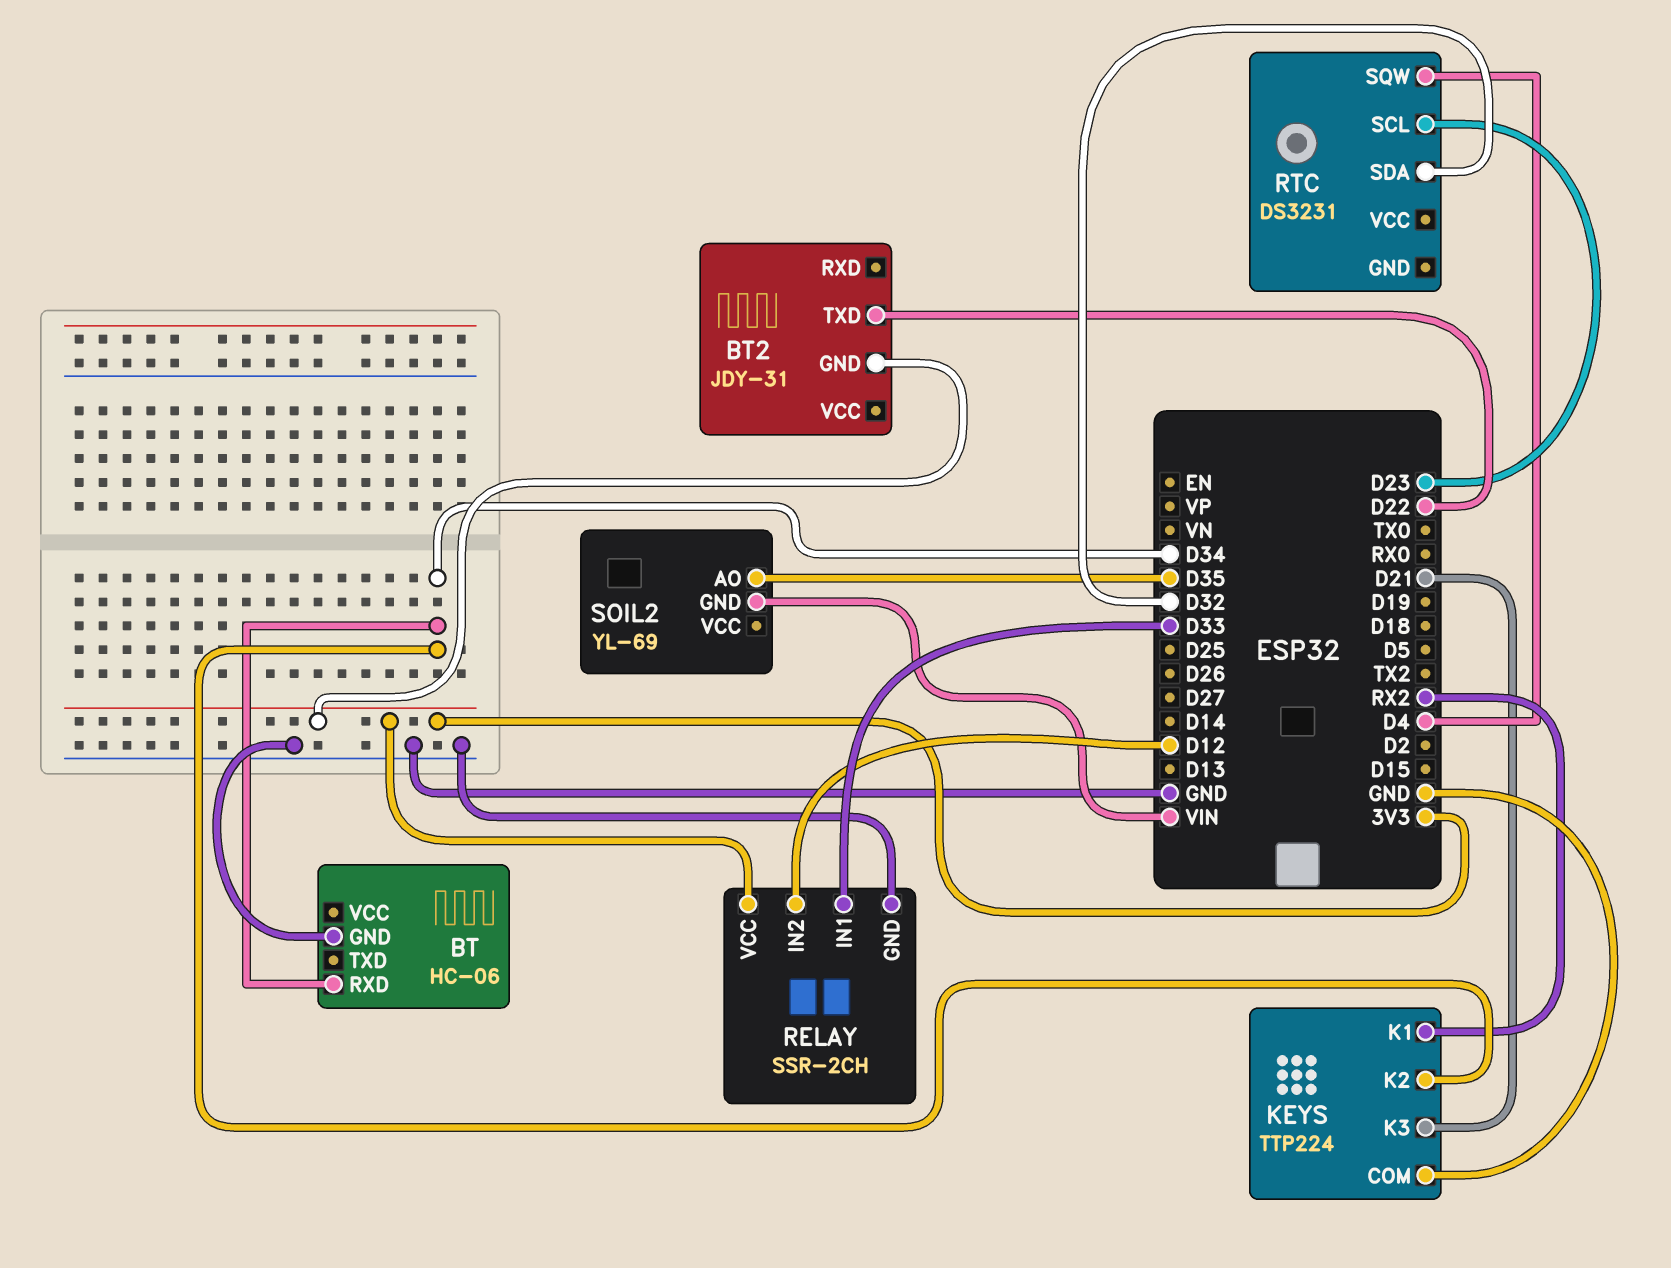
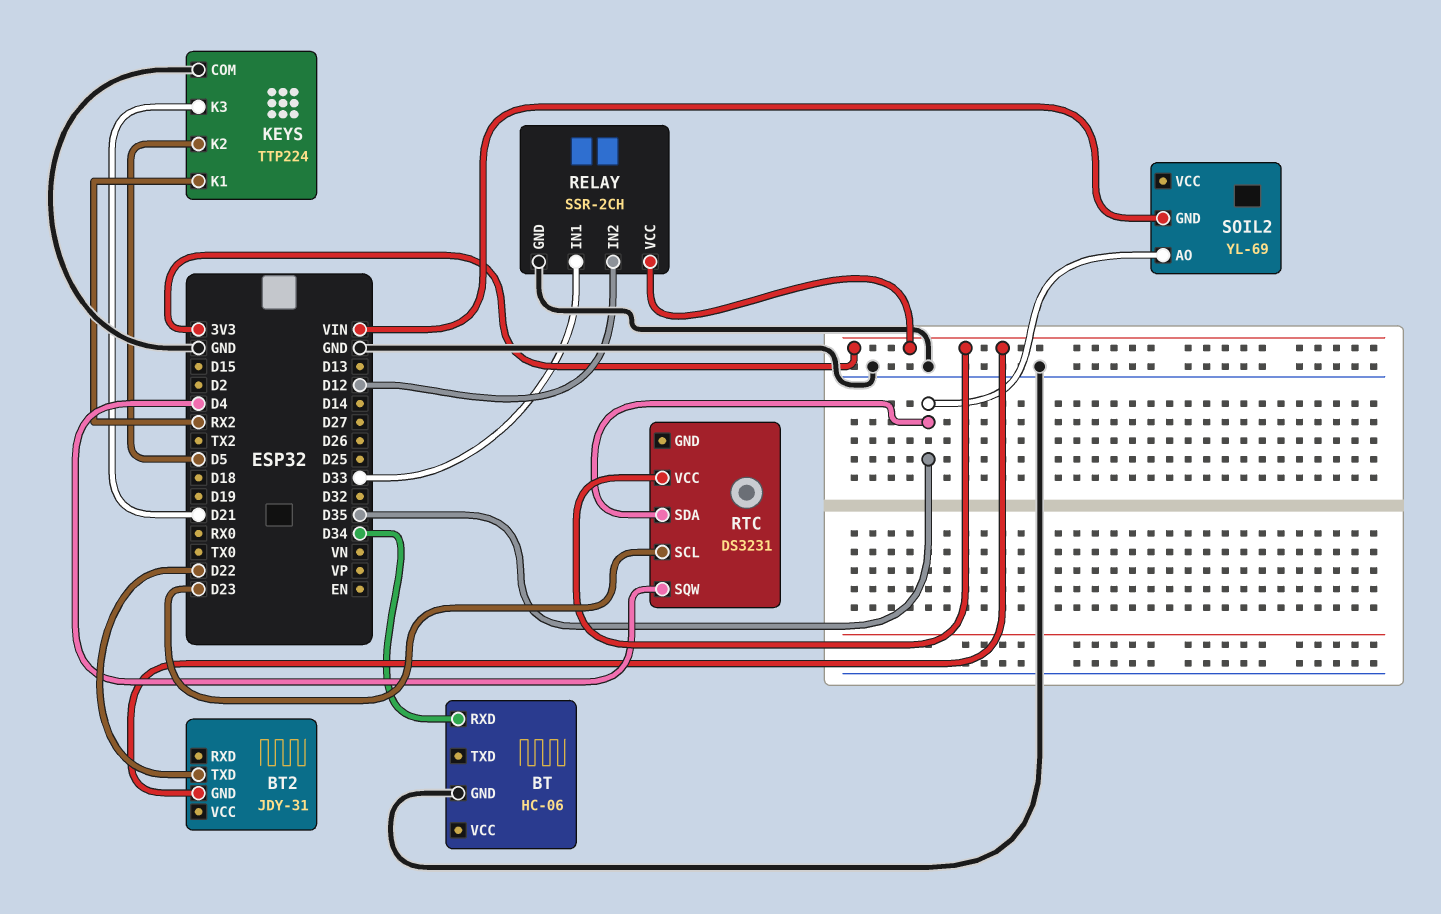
KEYS pin K2: D34 -> D5
RTC pin SDA: D32 -> D35
RTC pin VCC: none -> 3V3

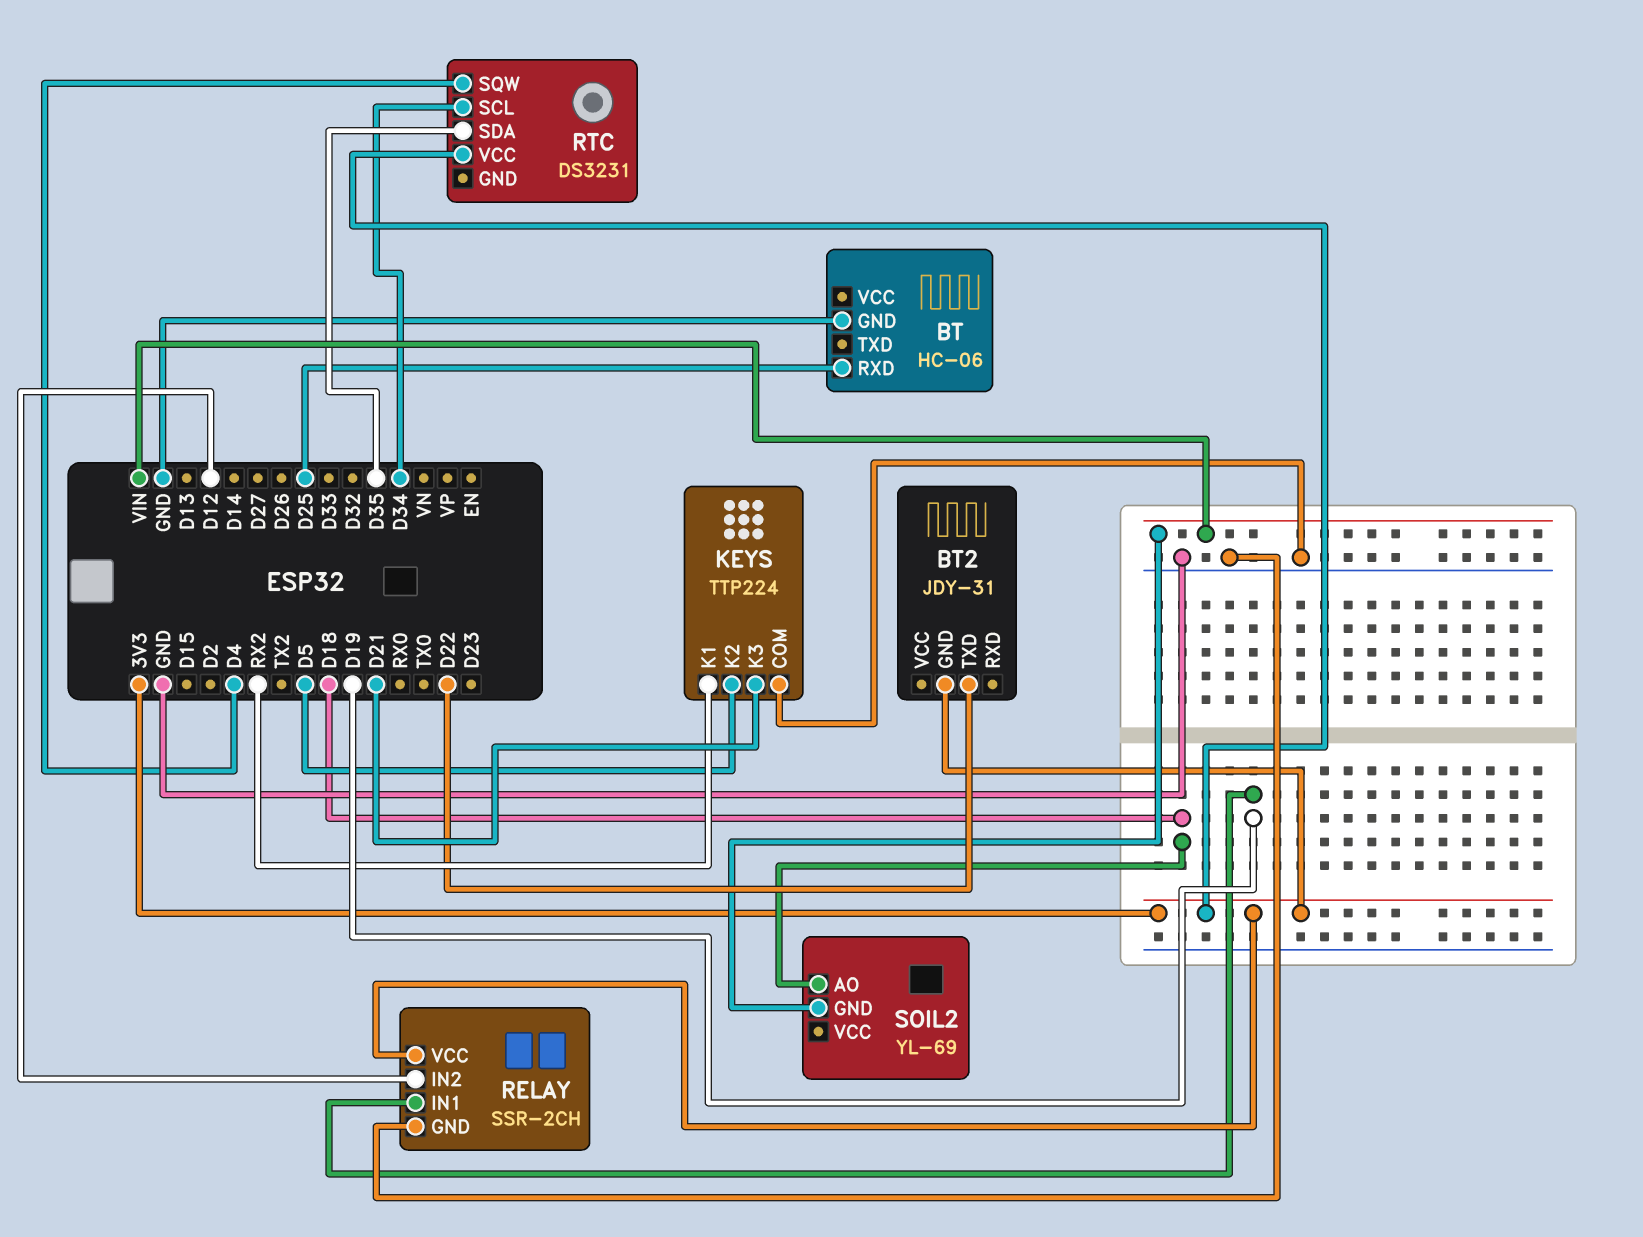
BT pin RXD: D34 -> D25
RELAY pin IN1: D33 -> D19
RTC pin SCL: D23 -> D34
SOIL2 pin AO: D35 -> D18

